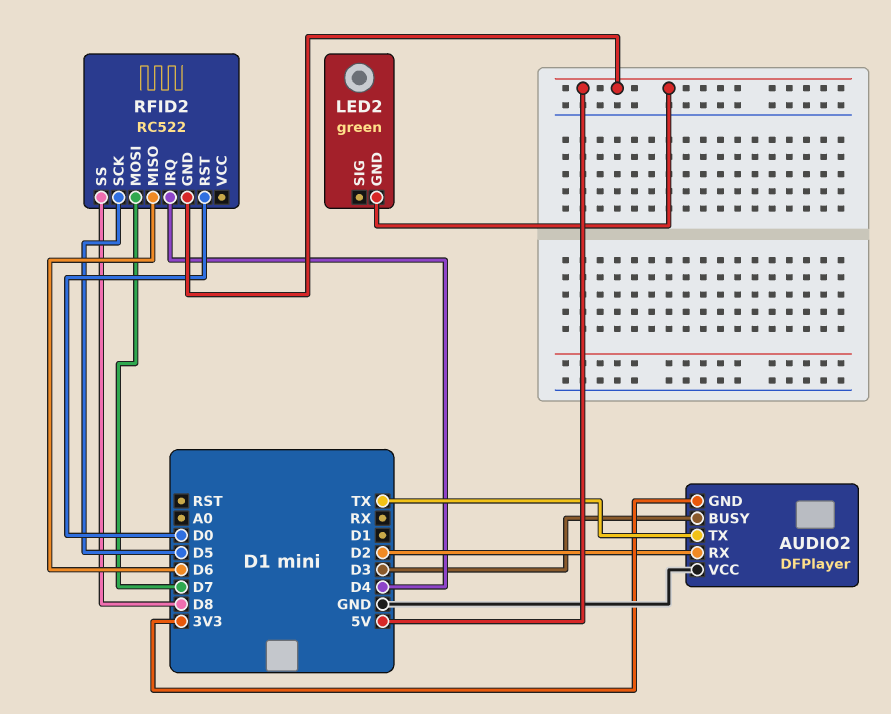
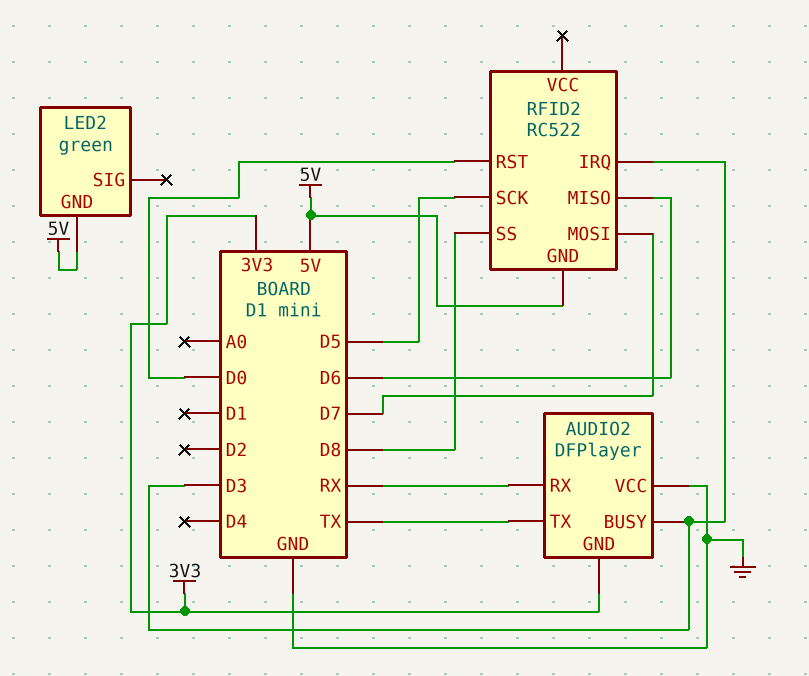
AUDIO2 pin RX: D2 -> RX
RFID2 pin IRQ: D4 -> D3

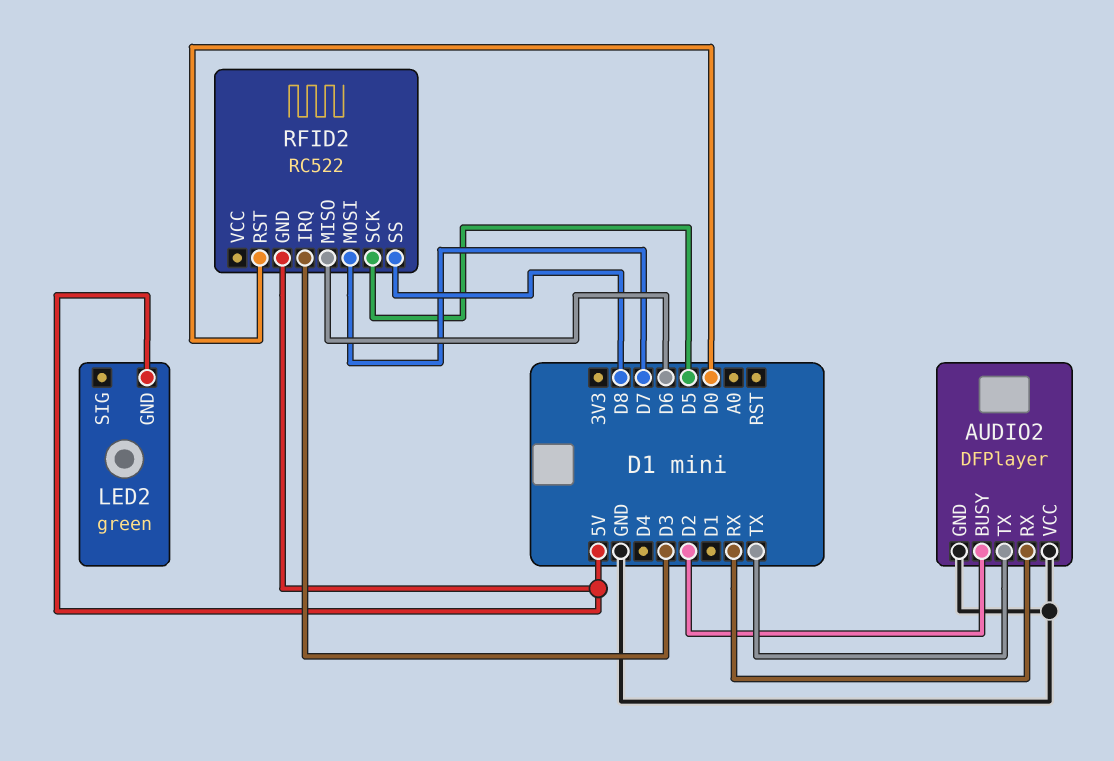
AUDIO2 pin BUSY: D3 -> D2
AUDIO2 pin GND: 3V3 -> GND

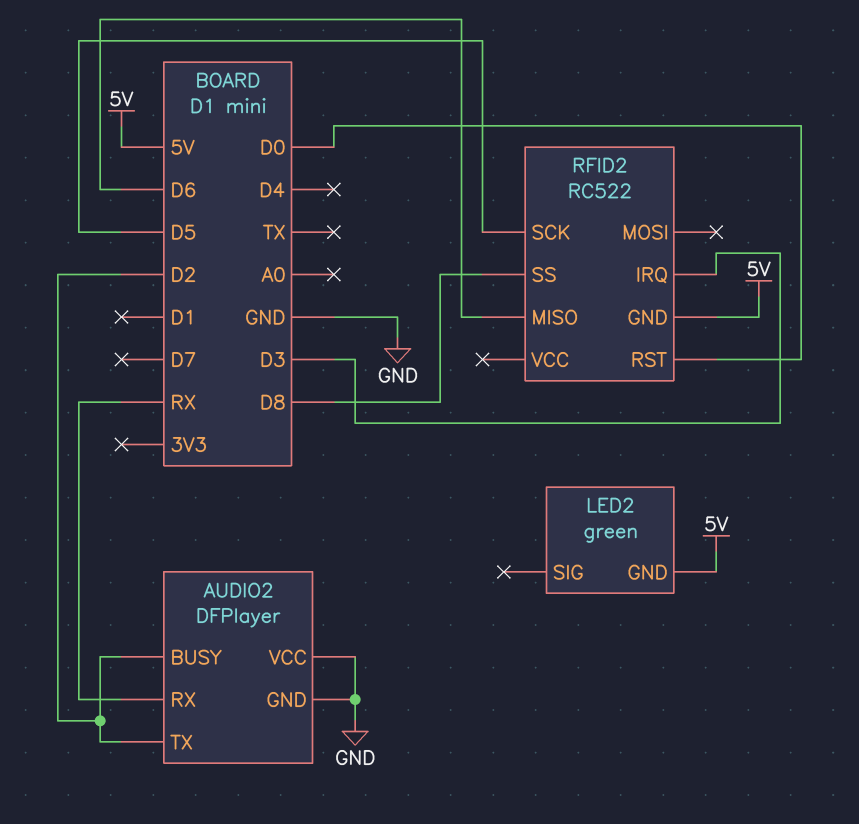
AUDIO2 pin TX: TX -> D2
RFID2 pin MOSI: D7 -> none

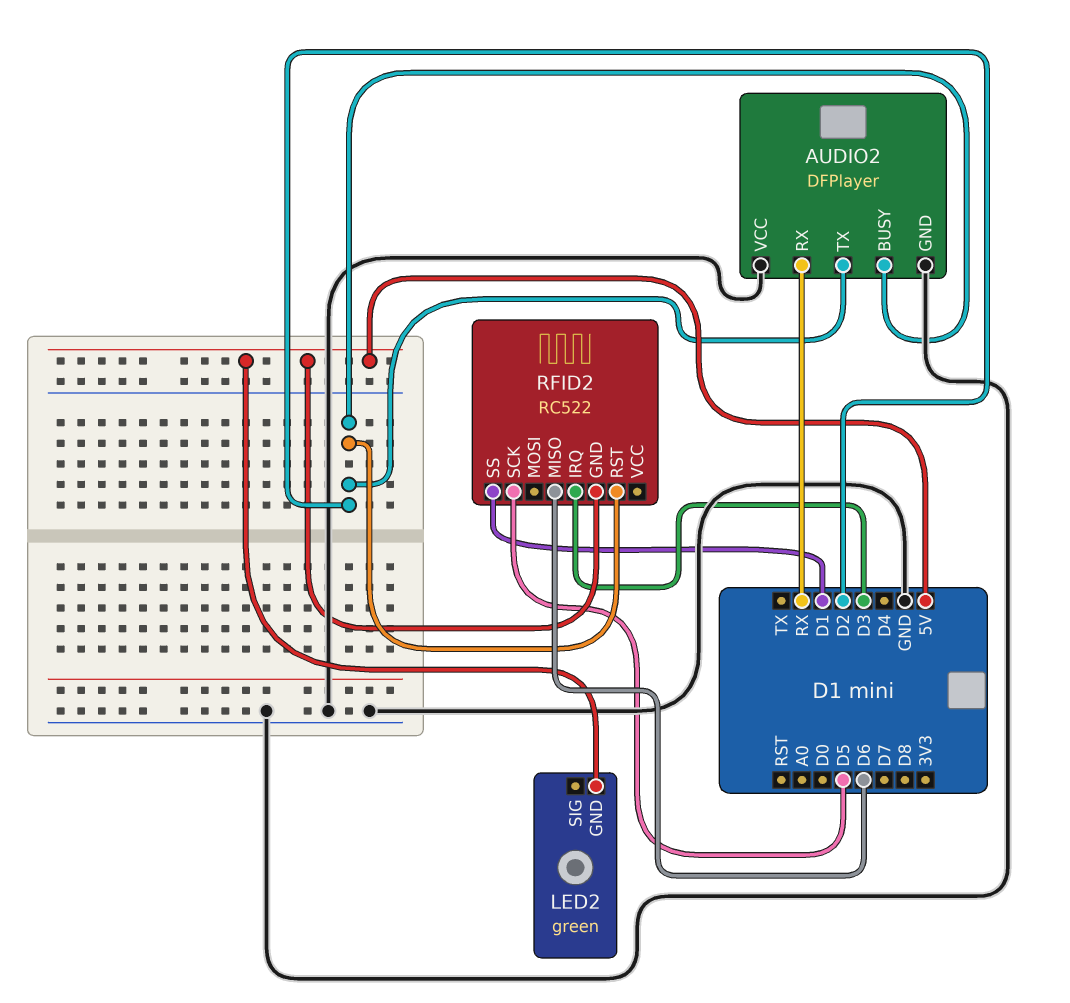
RFID2 pin RST: D0 -> D2
RFID2 pin SS: D8 -> D1

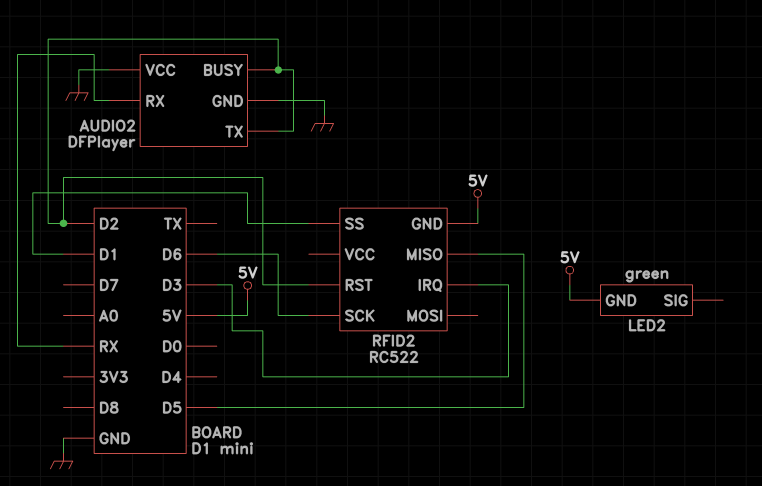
RFID2 pin MISO: D6 -> D5
RFID2 pin SCK: D5 -> D6

